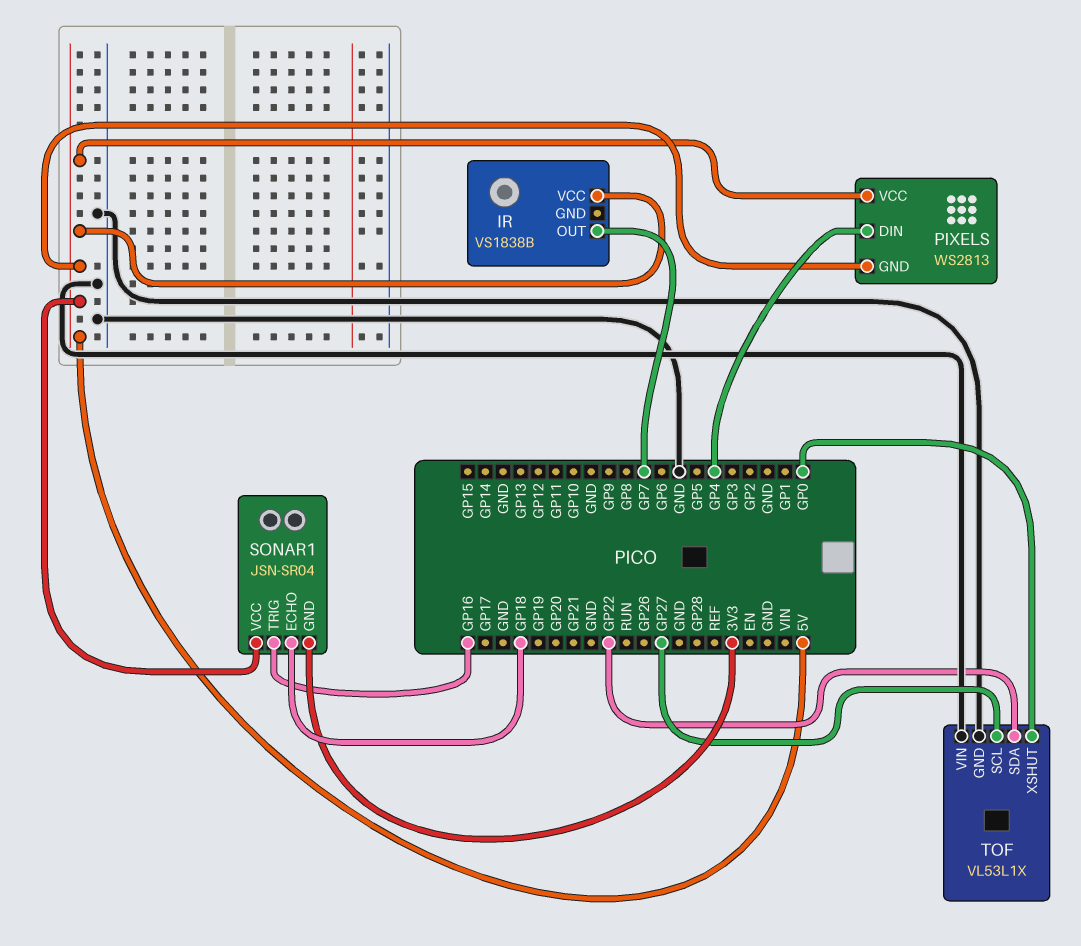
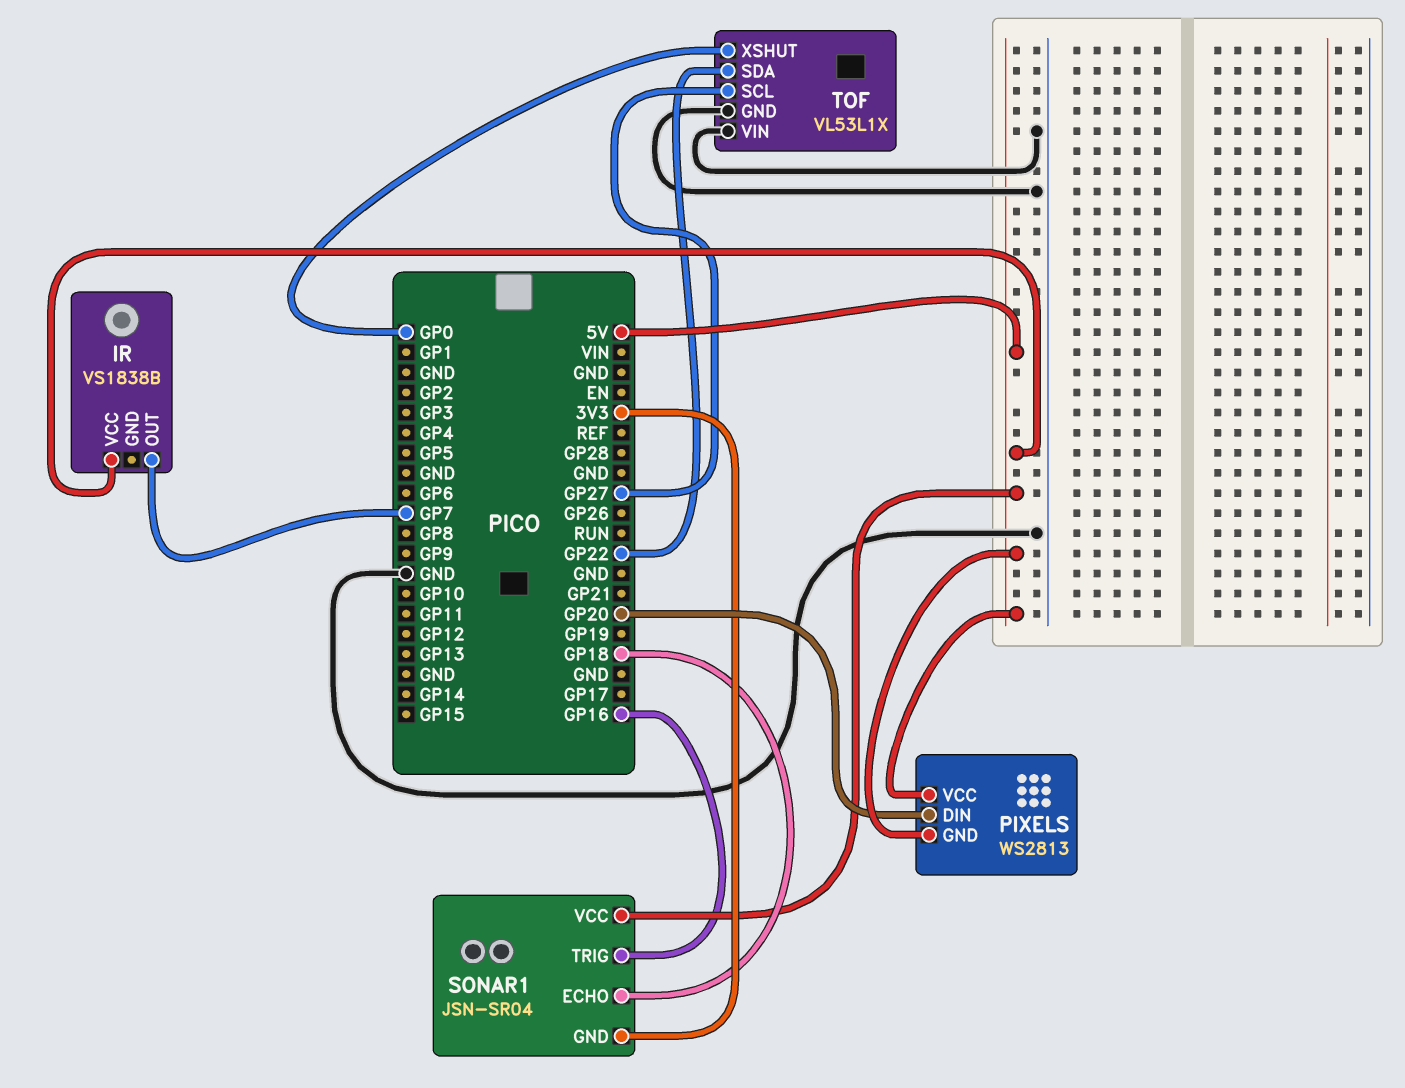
PIXELS pin DIN: GP4 -> GP20

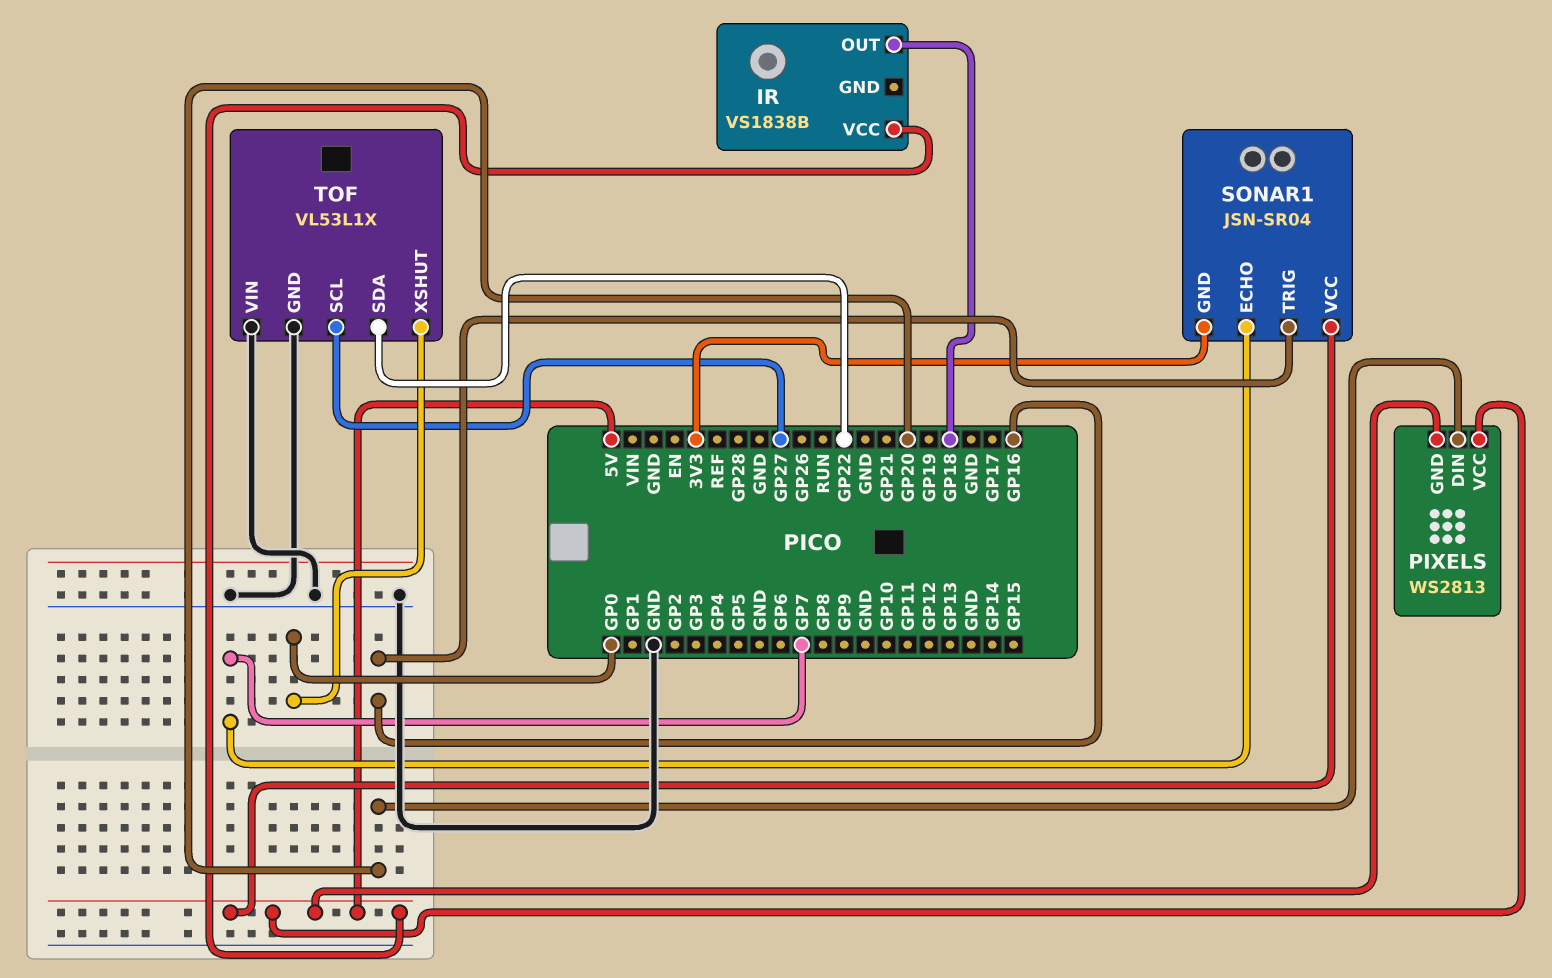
IR pin OUT: GP7 -> GP18
SONAR1 pin ECHO: GP18 -> GP7

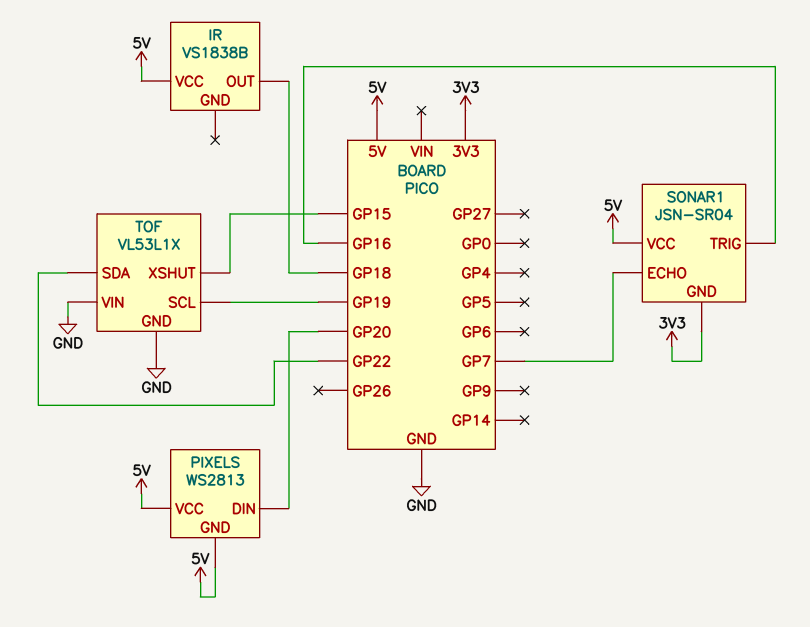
TOF pin SCL: GP27 -> GP19
TOF pin XSHUT: GP0 -> GP15

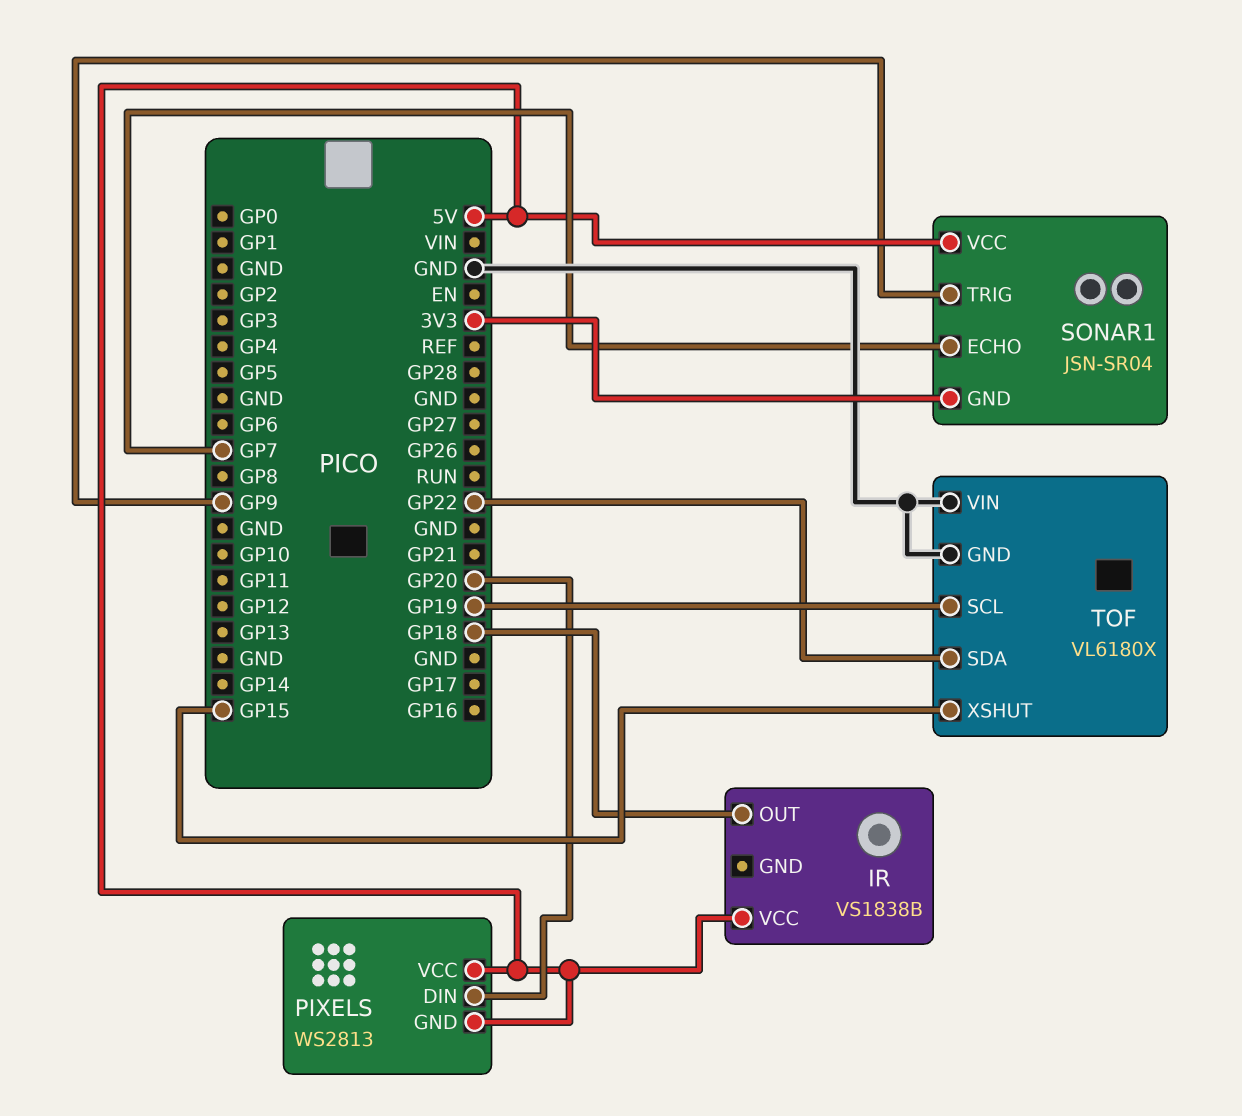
SONAR1 pin TRIG: GP16 -> GP9
TOF: VL53L1X -> VL6180X

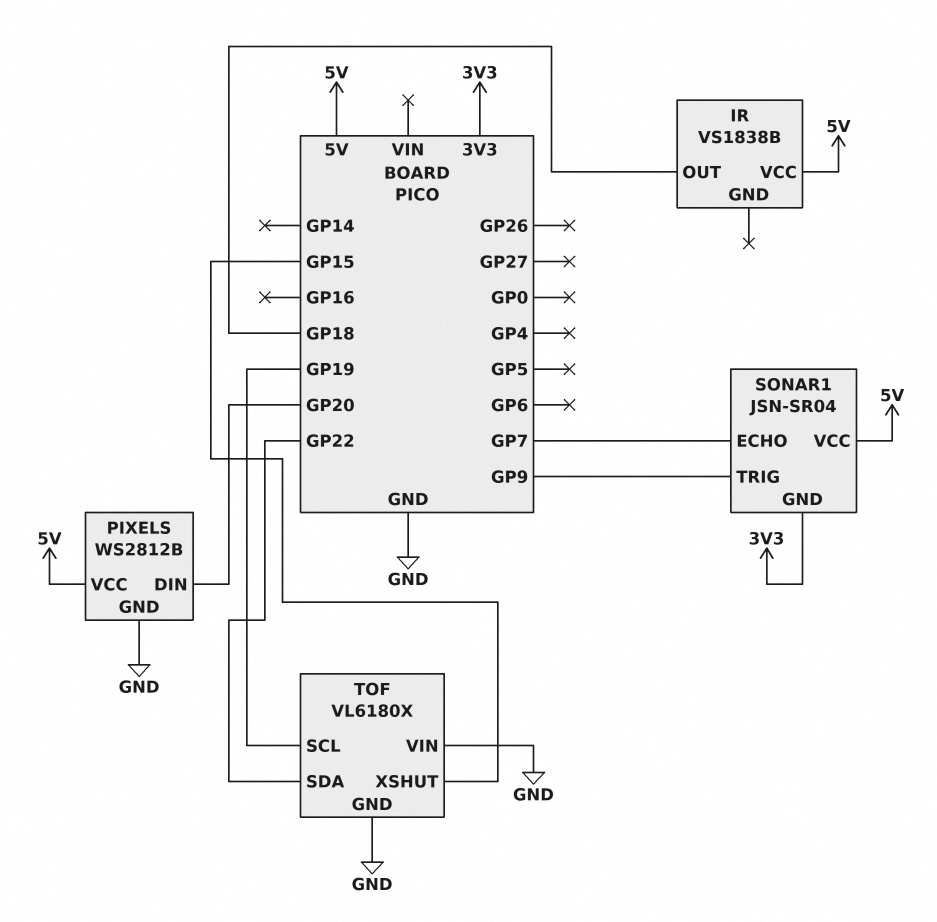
PIXELS: WS2813 -> WS2812B
PIXELS pin GND: 5V -> GND

